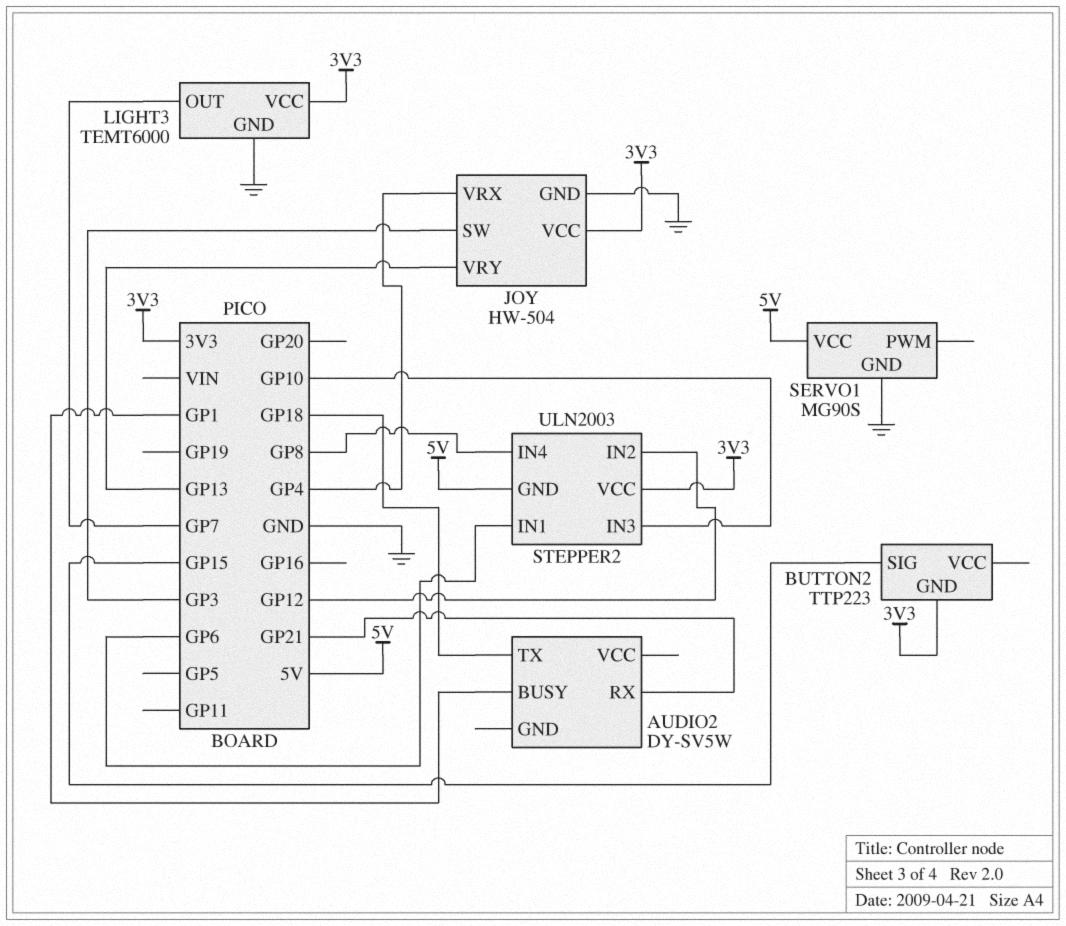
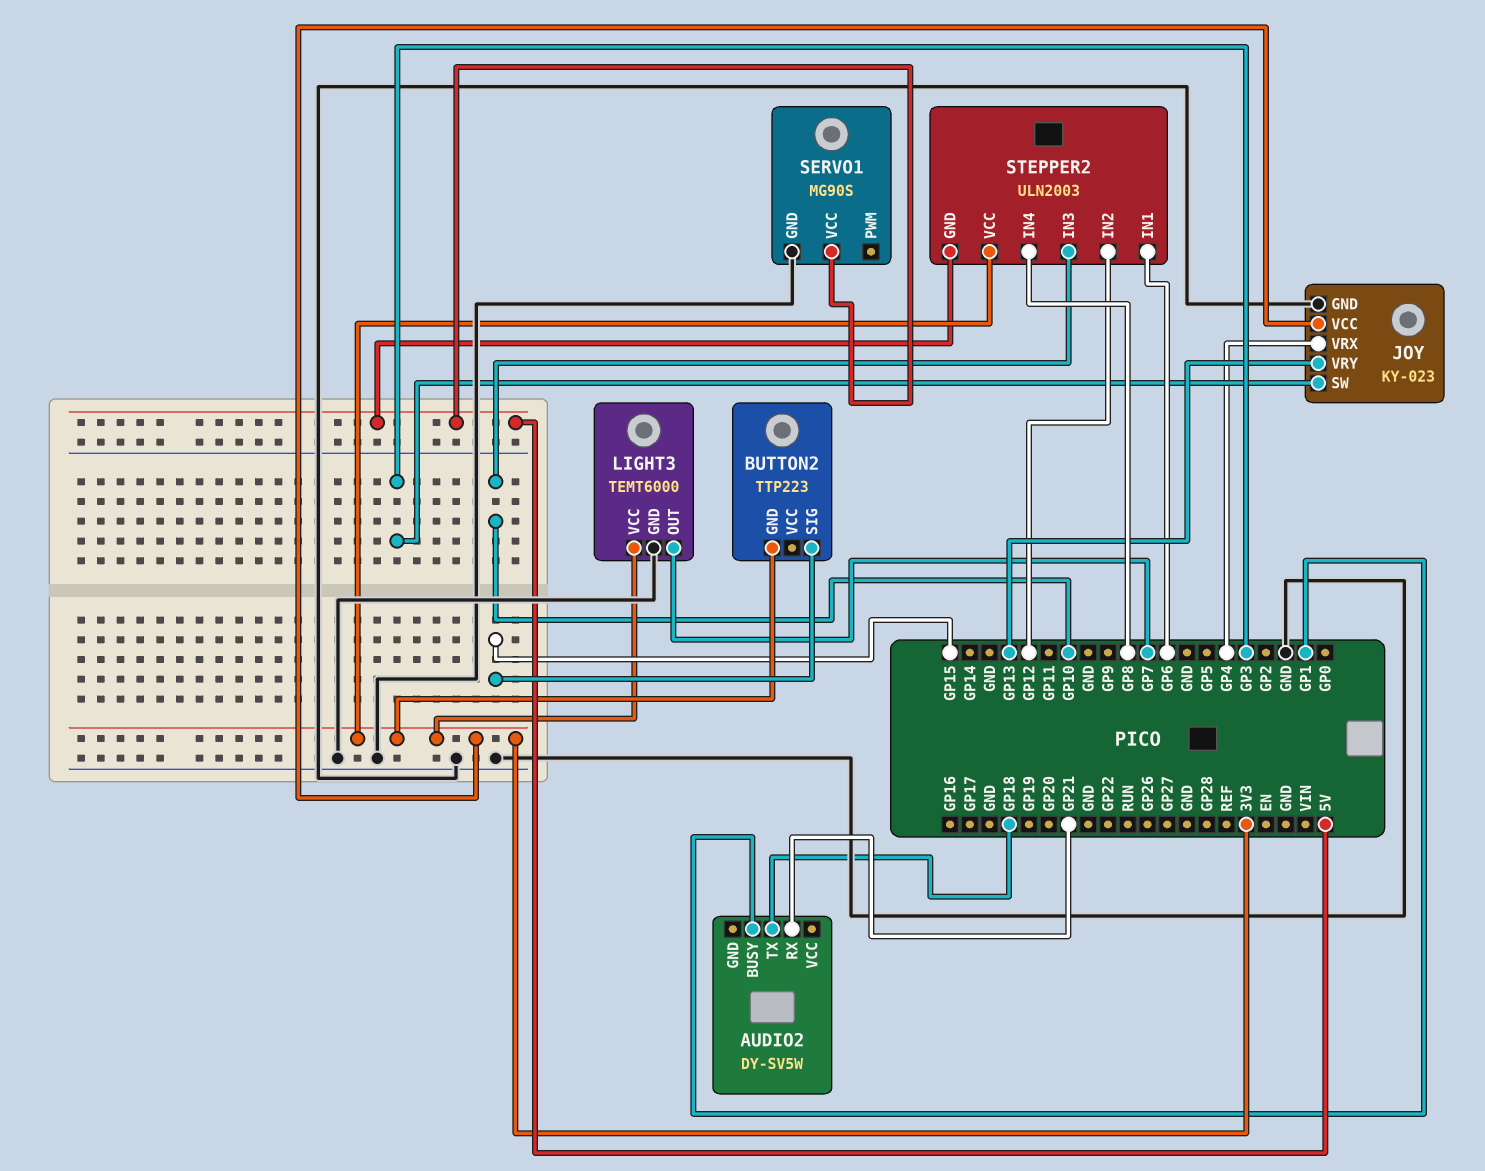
JOY: HW-504 -> KY-023

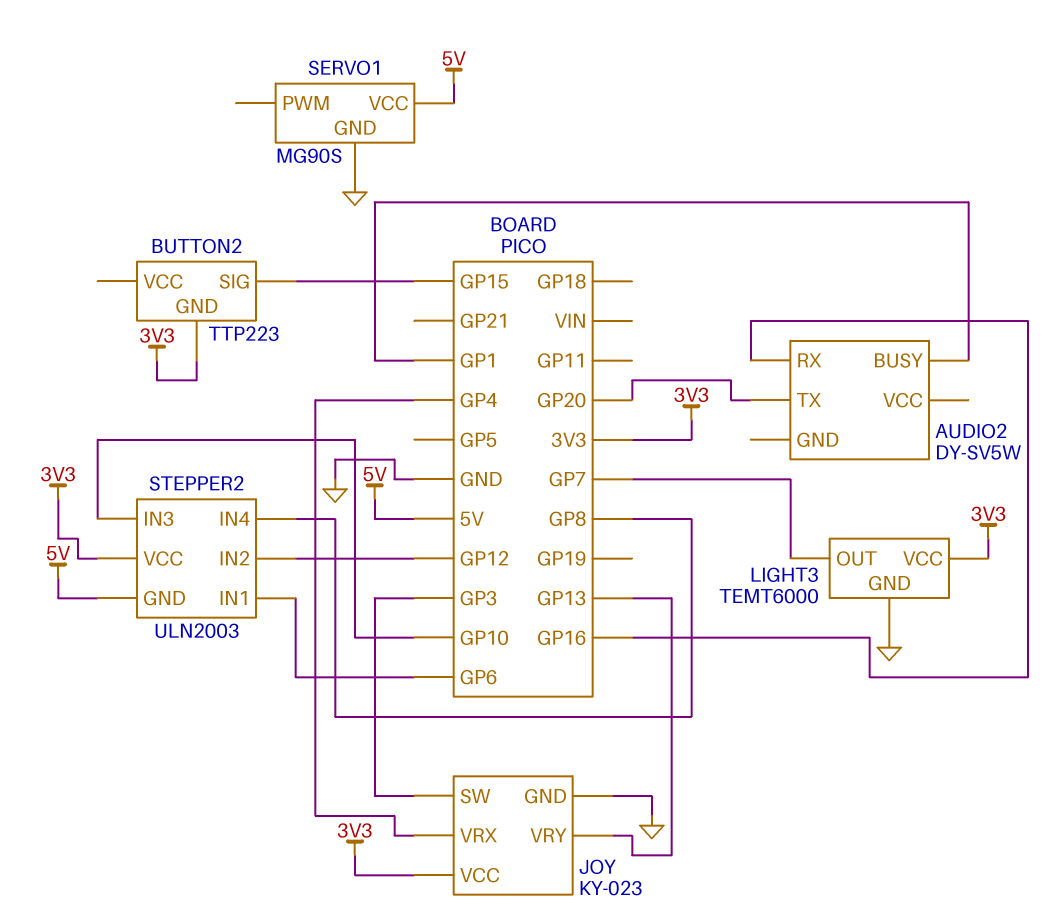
AUDIO2 pin RX: GP21 -> GP16
AUDIO2 pin TX: GP18 -> GP20

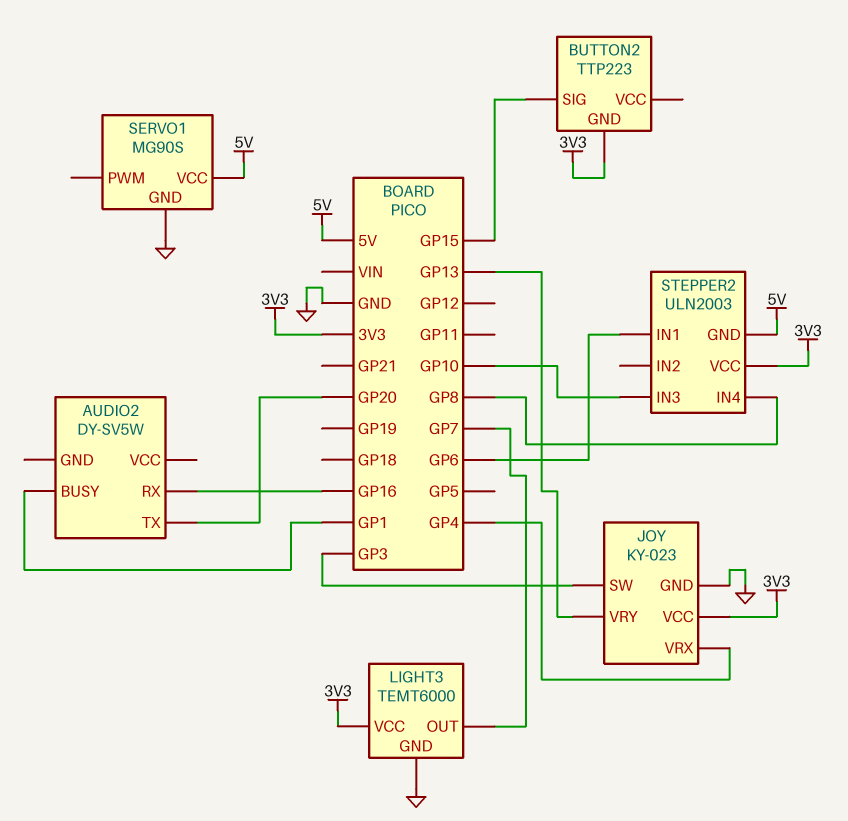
STEPPER2 pin IN2: GP12 -> none

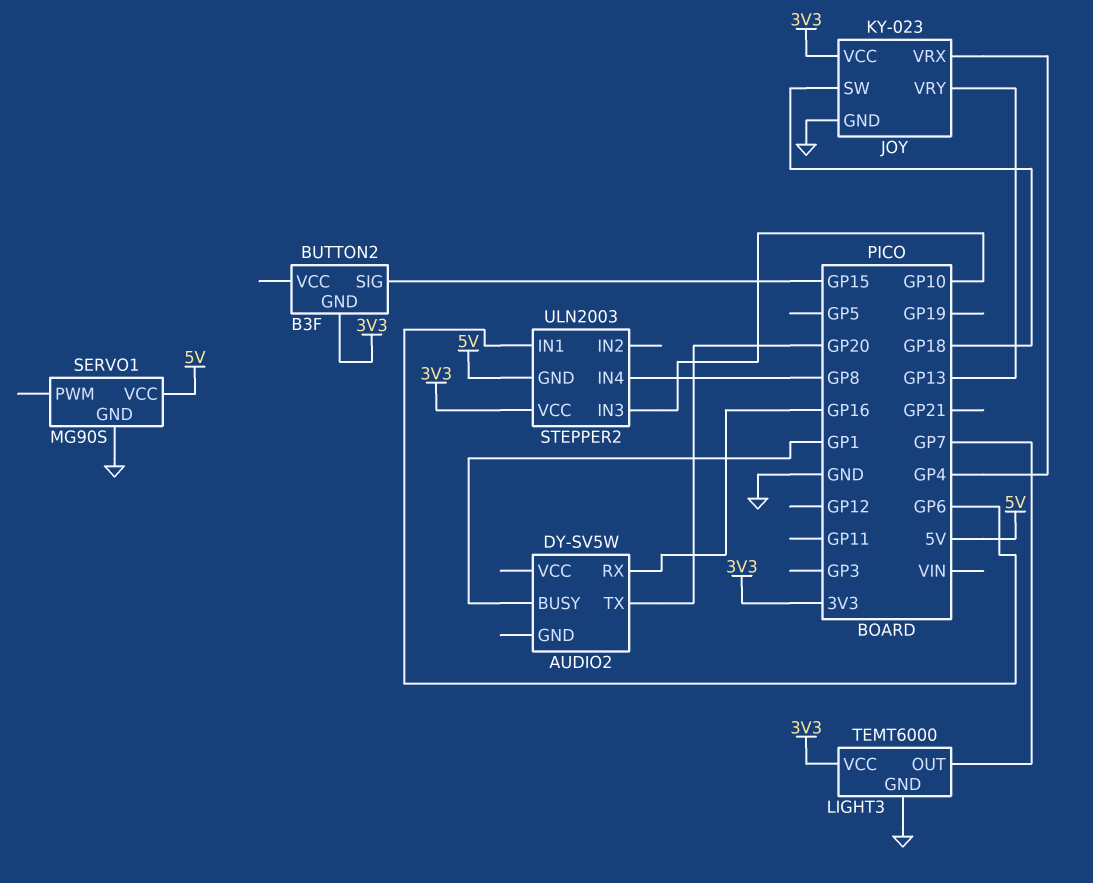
BUTTON2: TTP223 -> B3F
JOY pin SW: GP3 -> GP18

